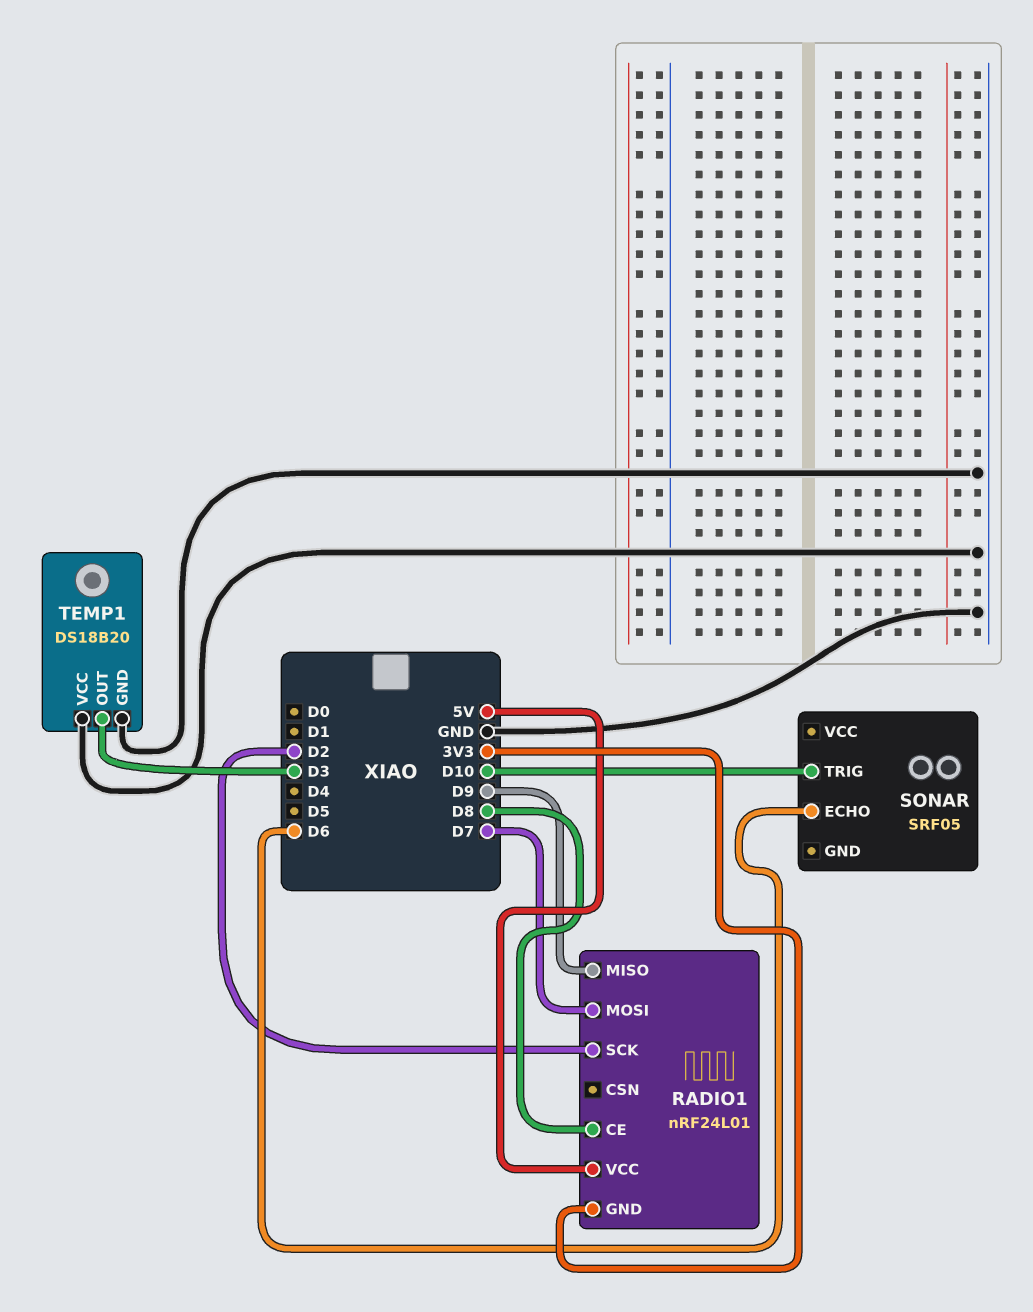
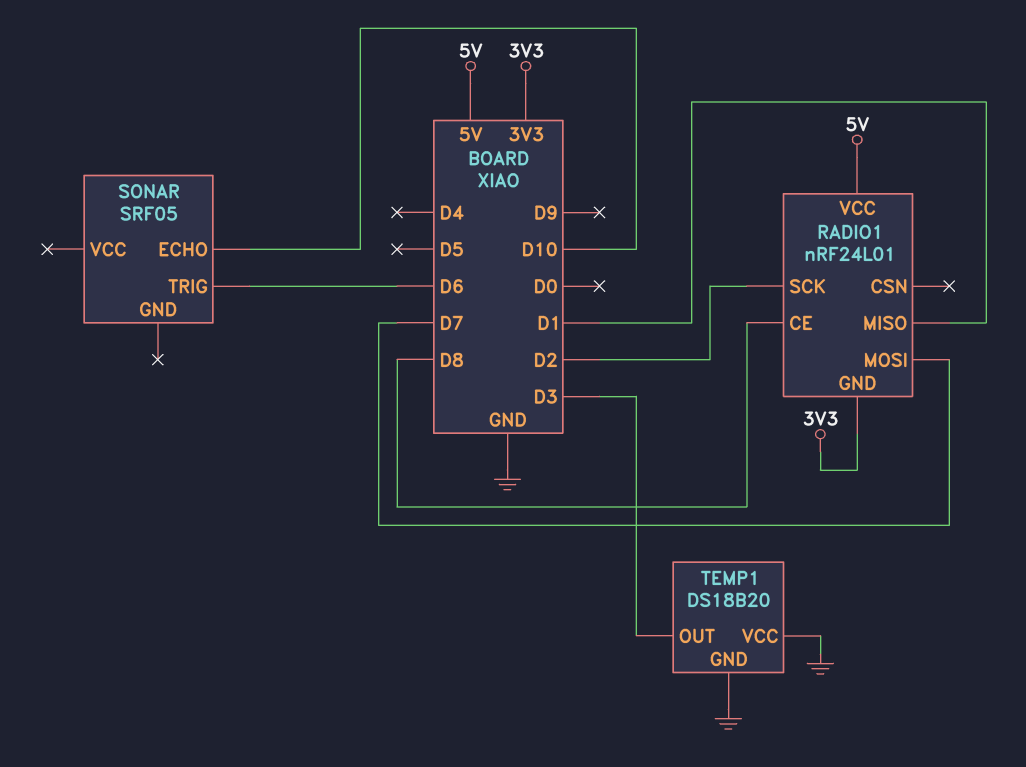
RADIO1 pin MISO: D9 -> D1
SONAR pin ECHO: D6 -> D10
SONAR pin TRIG: D10 -> D6

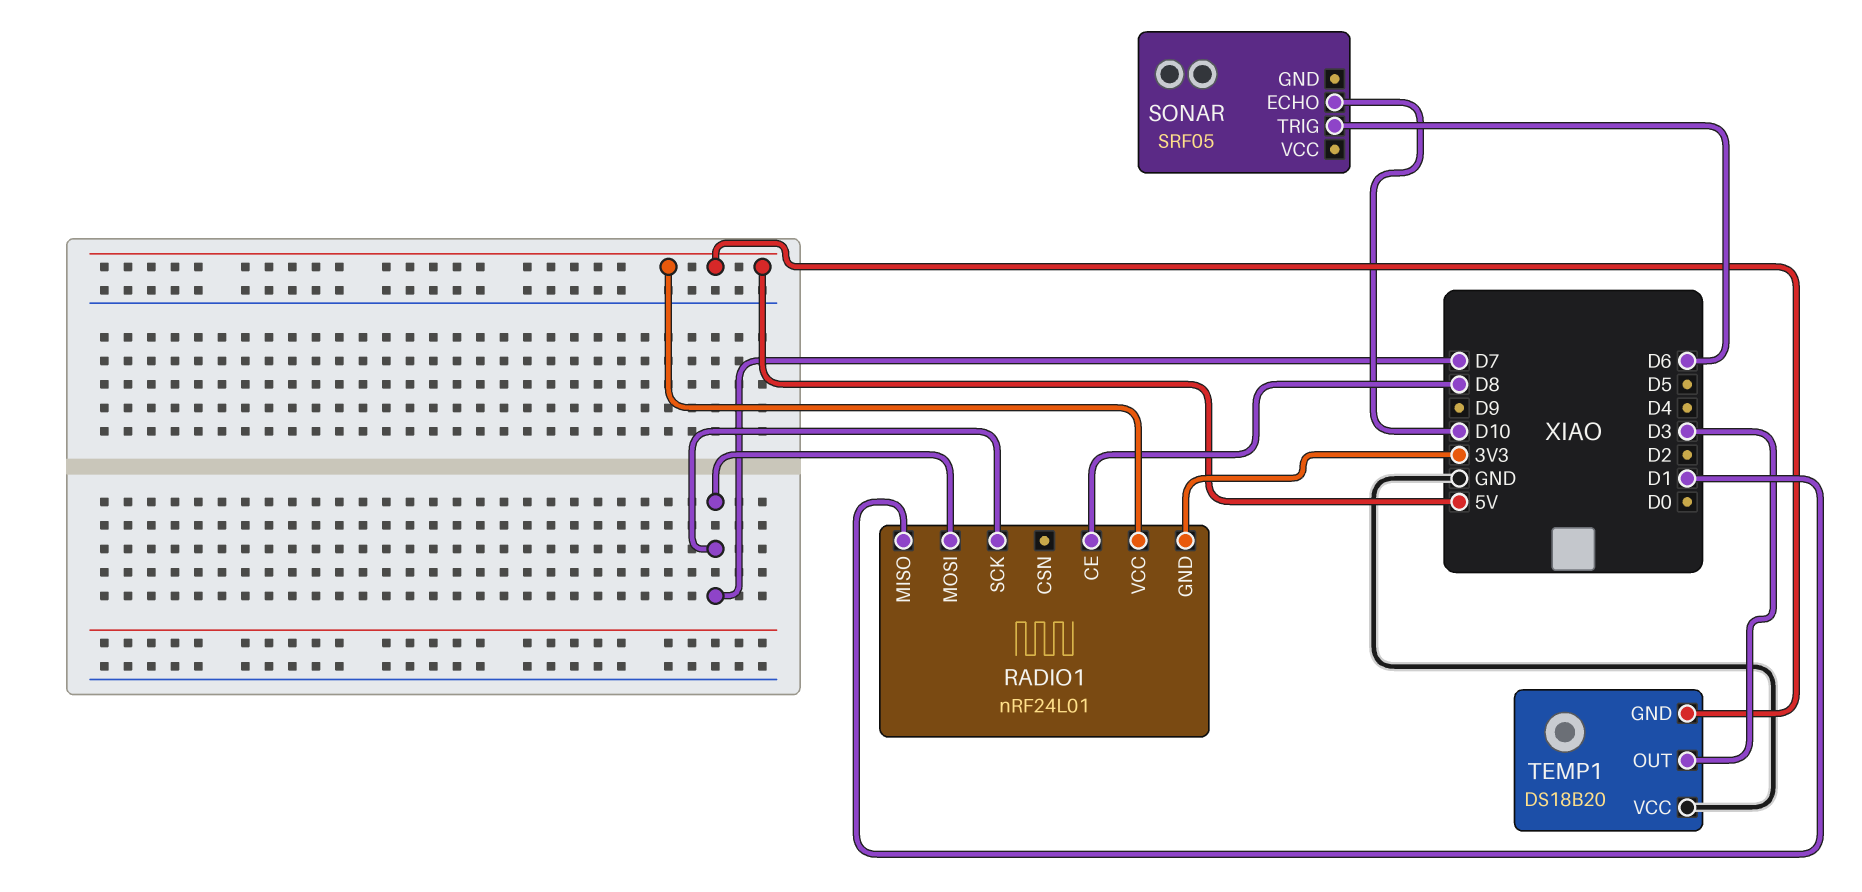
RADIO1 pin SCK: D2 -> D7
TEMP1 pin GND: GND -> 5V

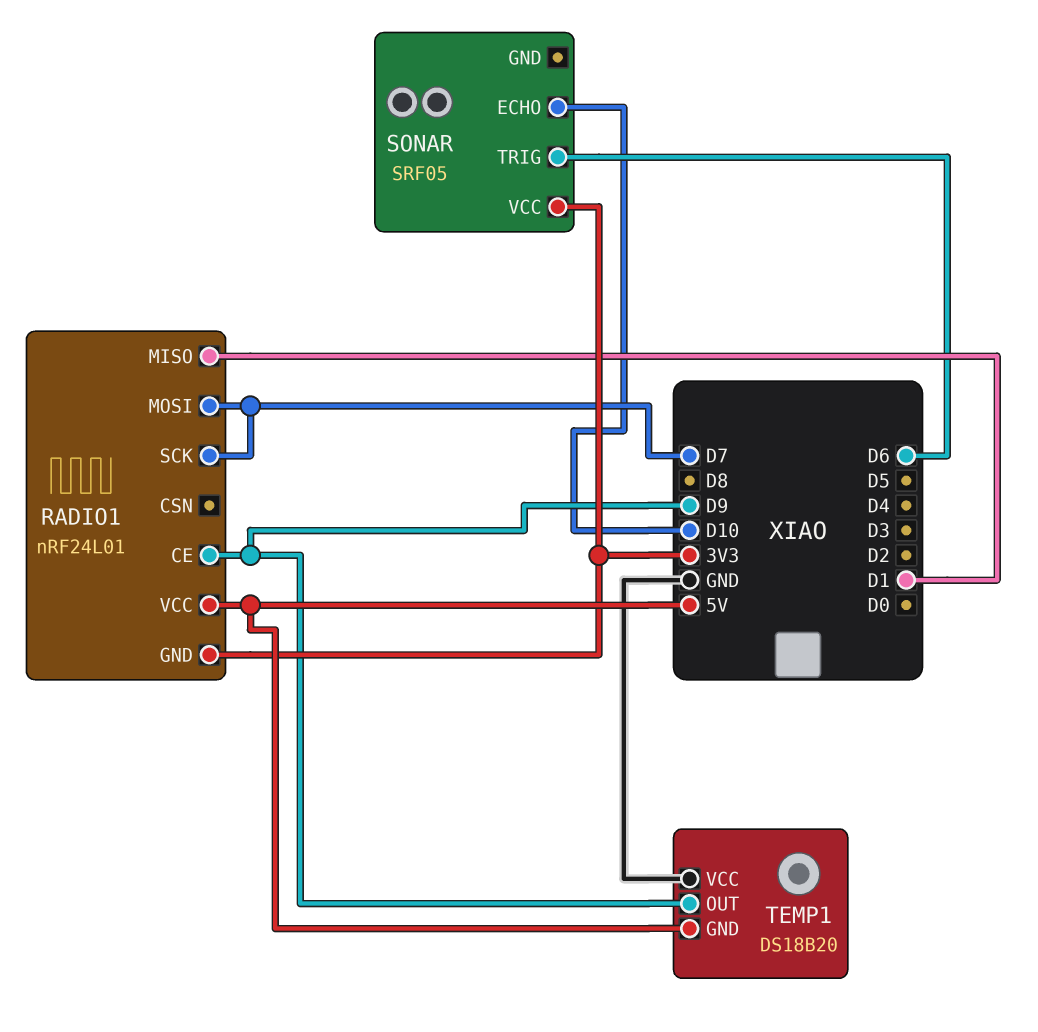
RADIO1 pin CE: D8 -> D9
SONAR pin VCC: none -> 3V3
TEMP1 pin OUT: D3 -> D9

